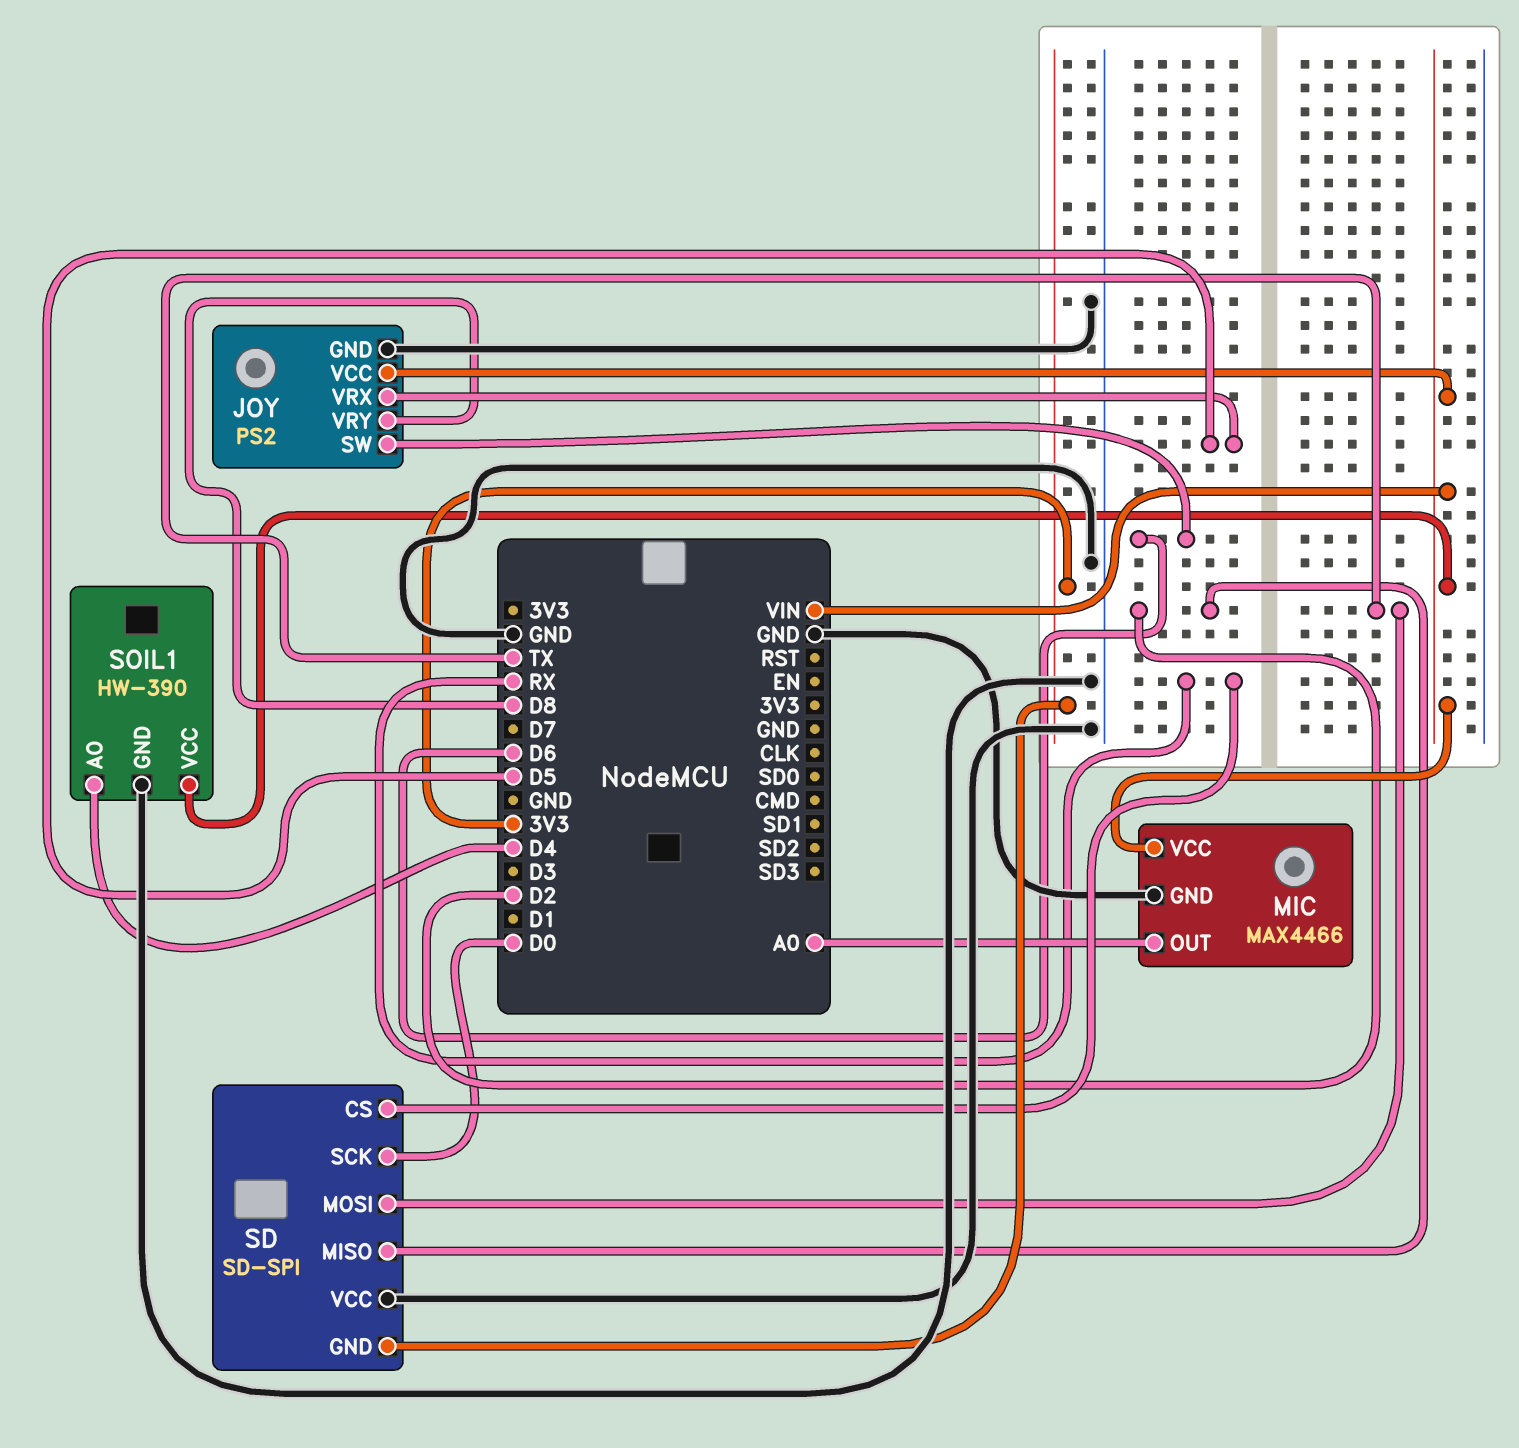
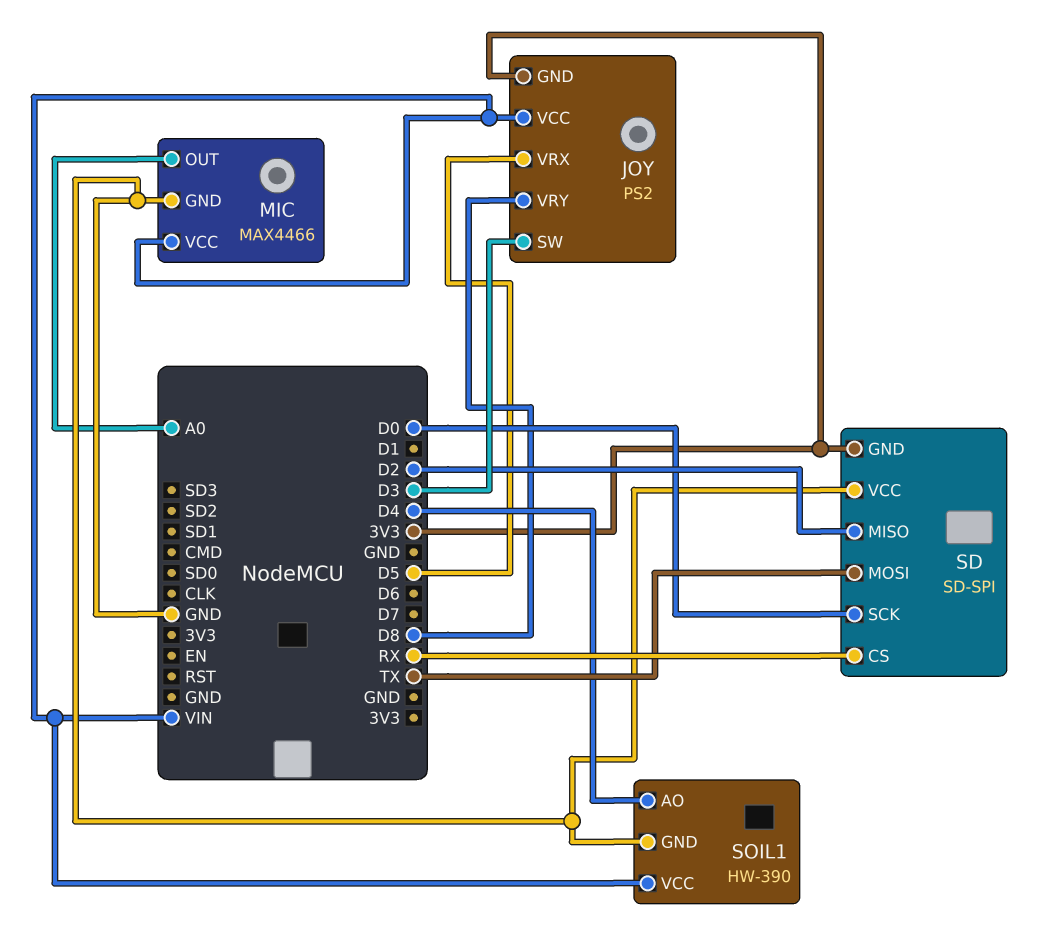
JOY pin GND: GND -> 3V3
JOY pin SW: D6 -> D3

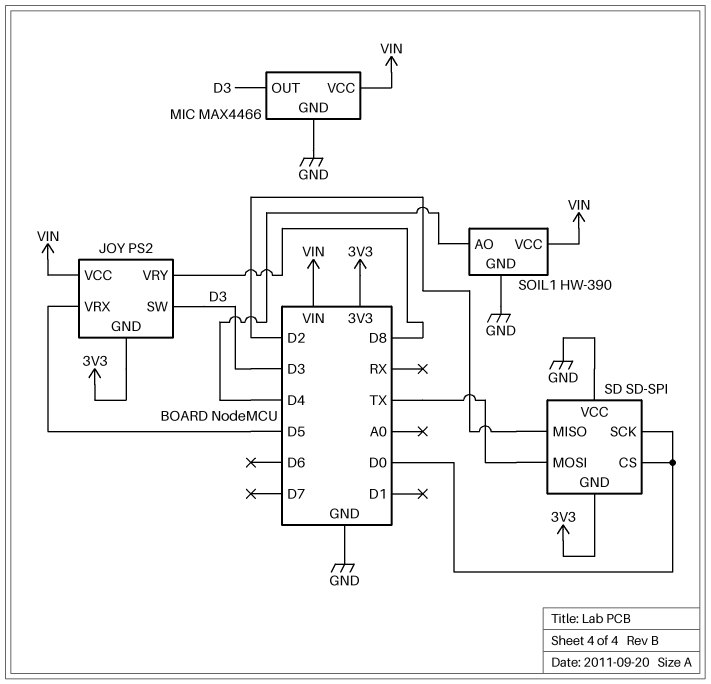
MIC pin OUT: A0 -> D3
SD pin CS: RX -> D0

